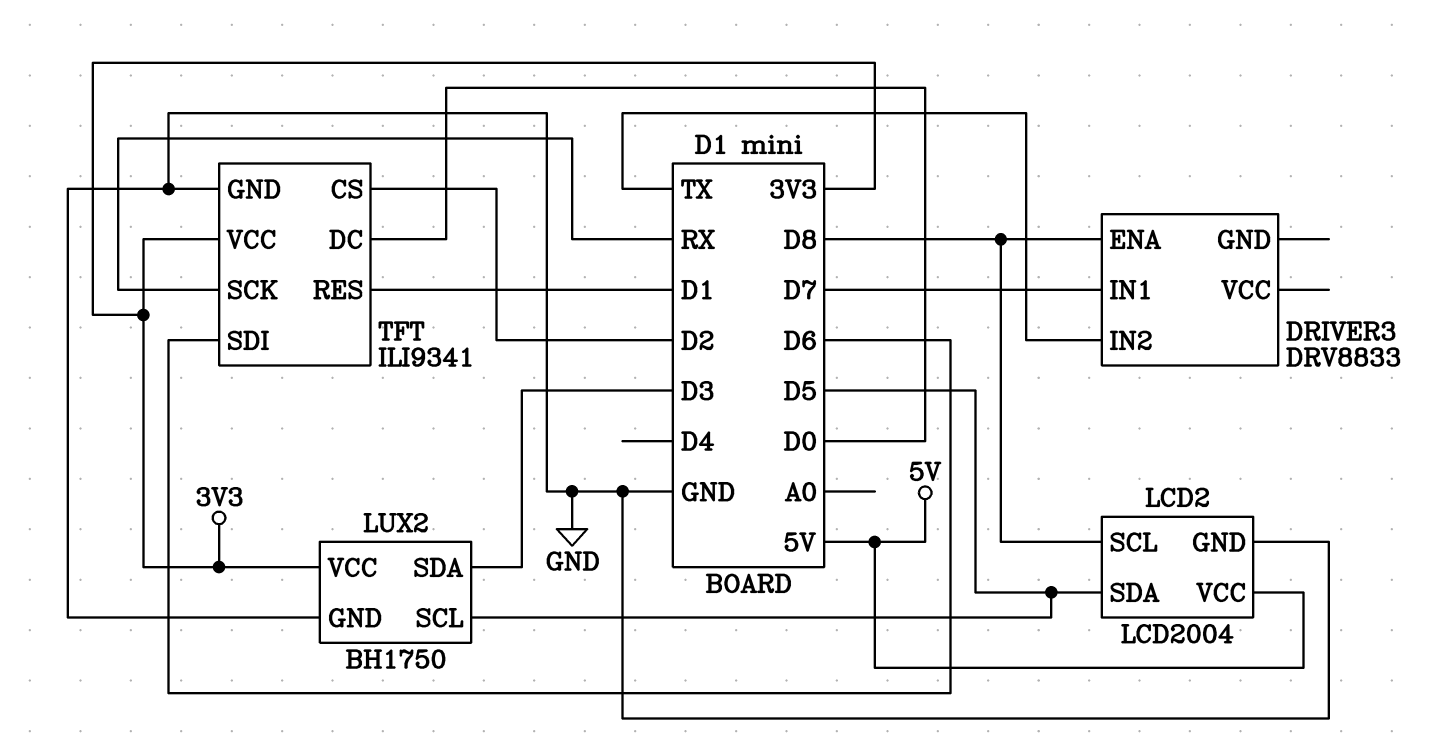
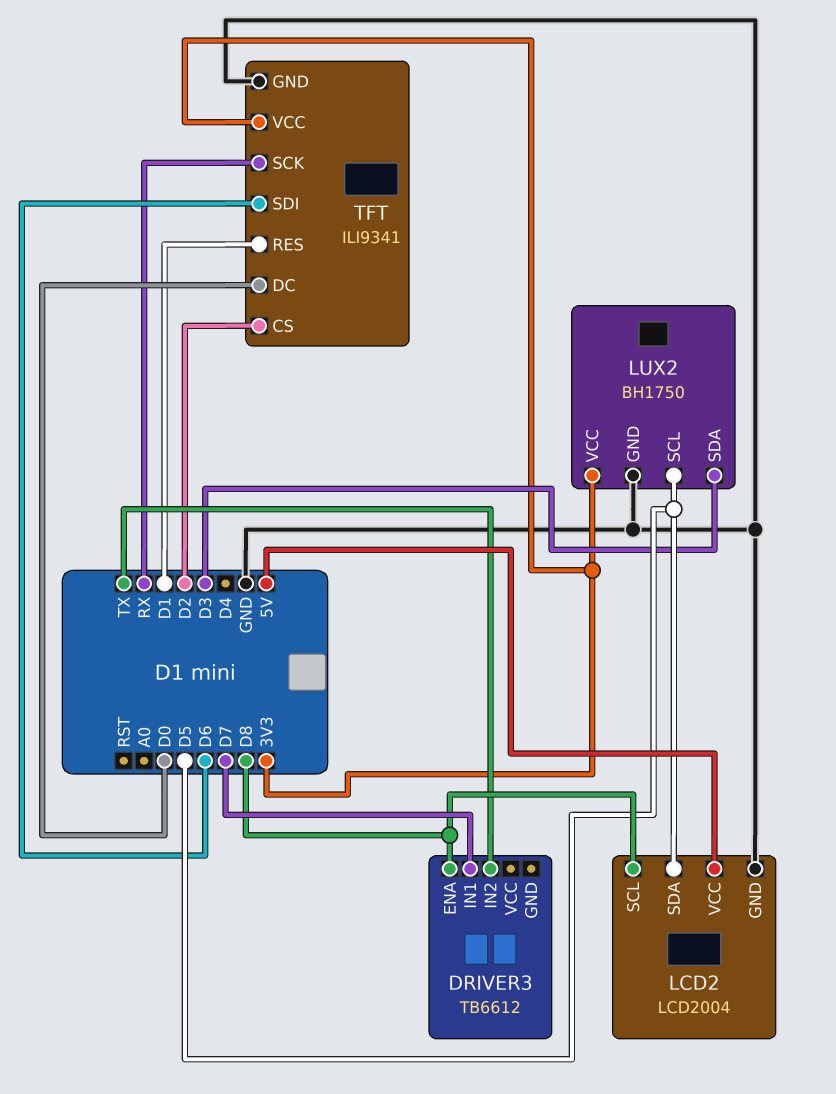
DRIVER3: DRV8833 -> TB6612

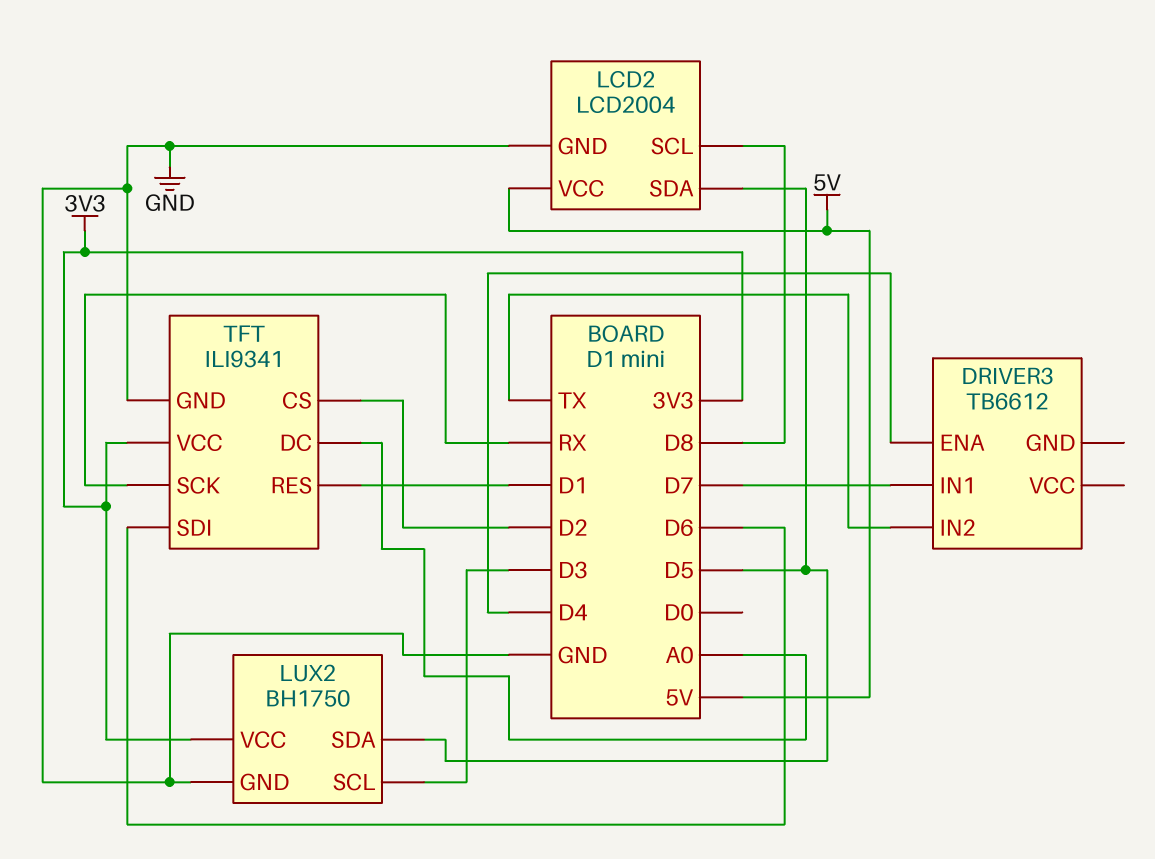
DRIVER3 pin ENA: D8 -> D4
LUX2 pin SCL: D5 -> D3
LUX2 pin SDA: D3 -> D5
TFT pin DC: D0 -> A0

